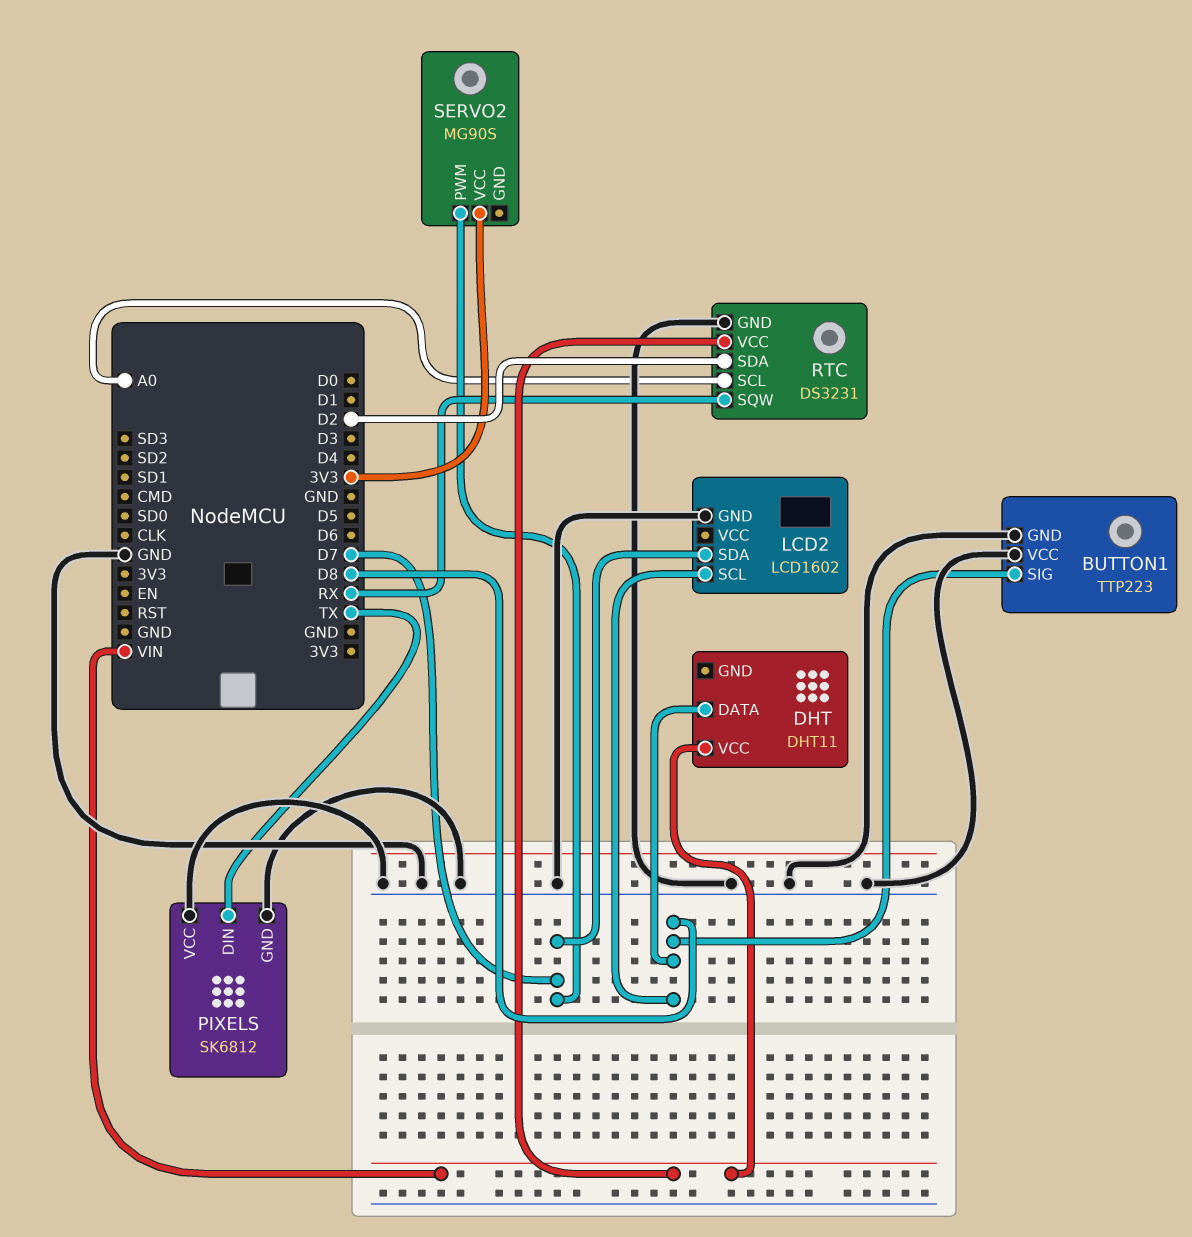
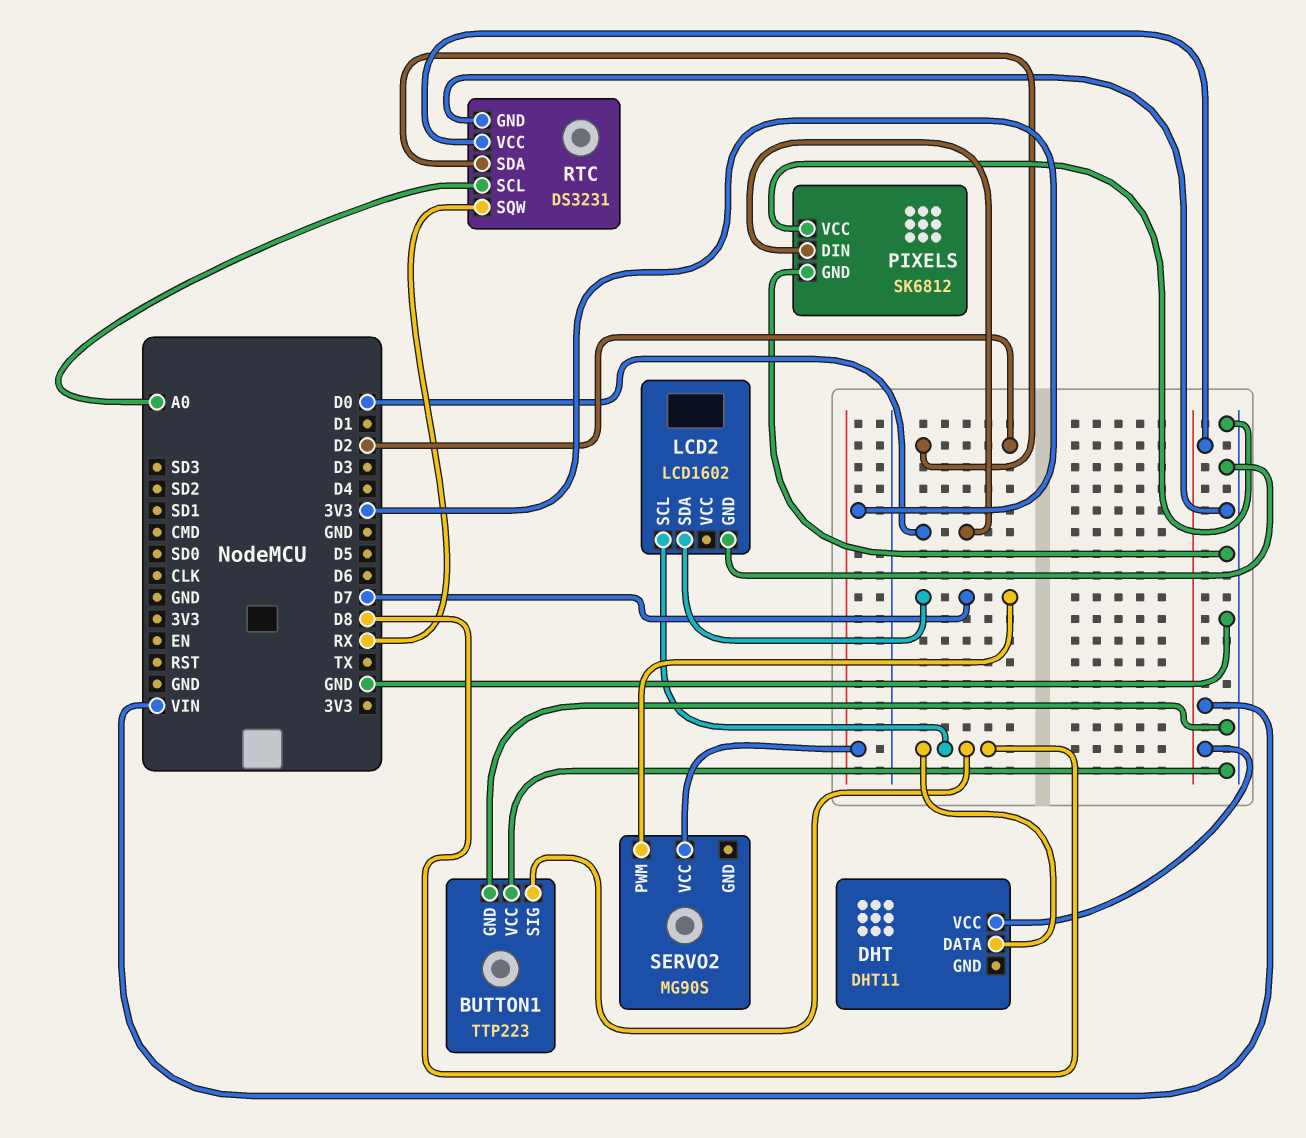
PIXELS pin DIN: TX -> D0

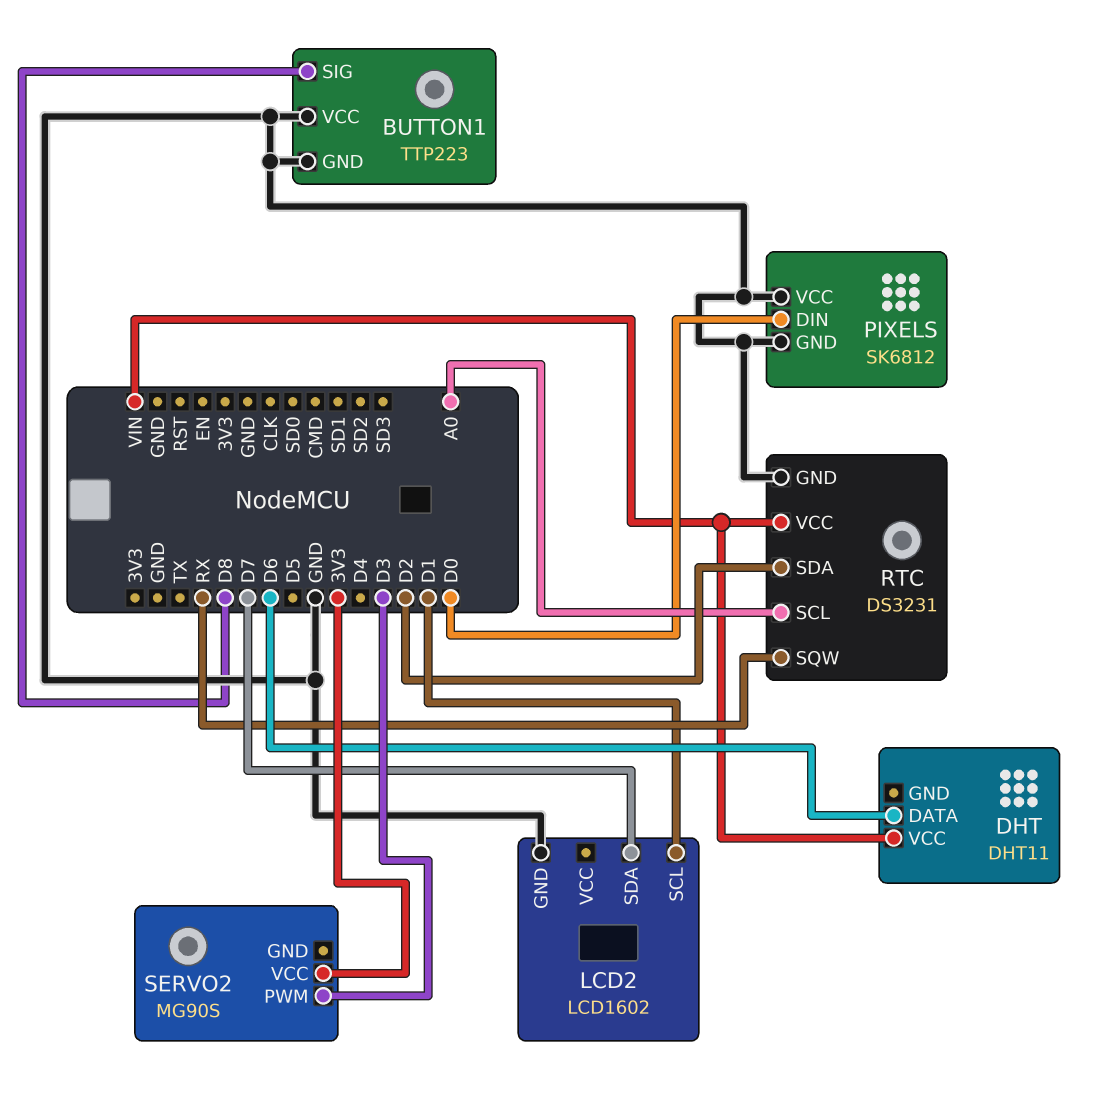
DHT pin DATA: D8 -> D6
LCD2 pin SCL: D8 -> D1
SERVO2 pin PWM: D7 -> D3

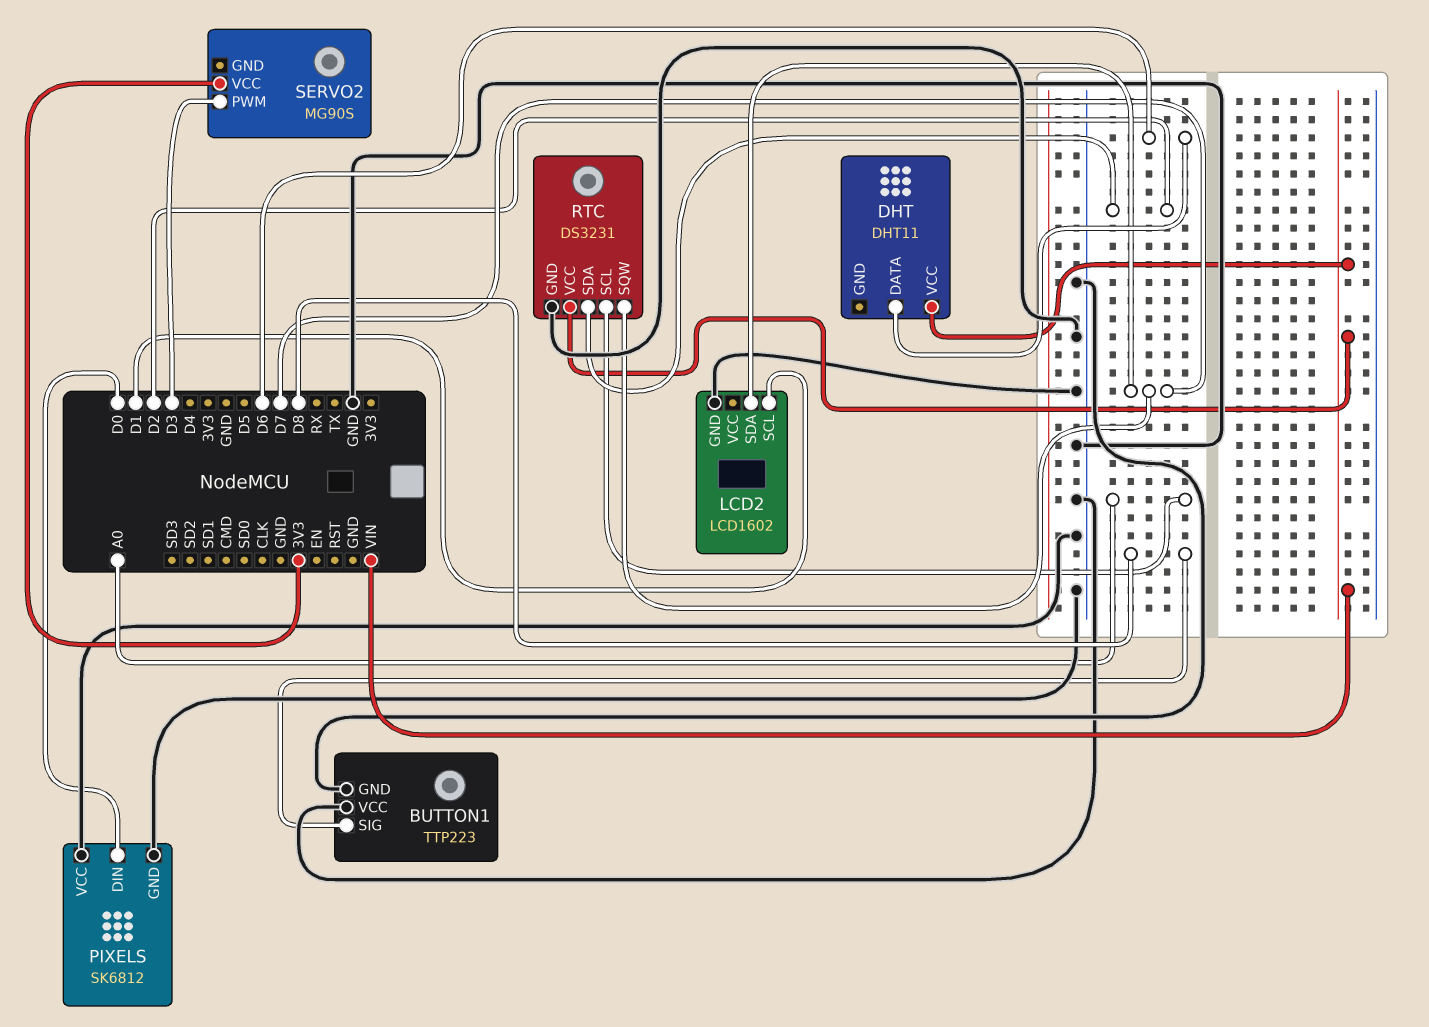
RTC pin SQW: RX -> D7

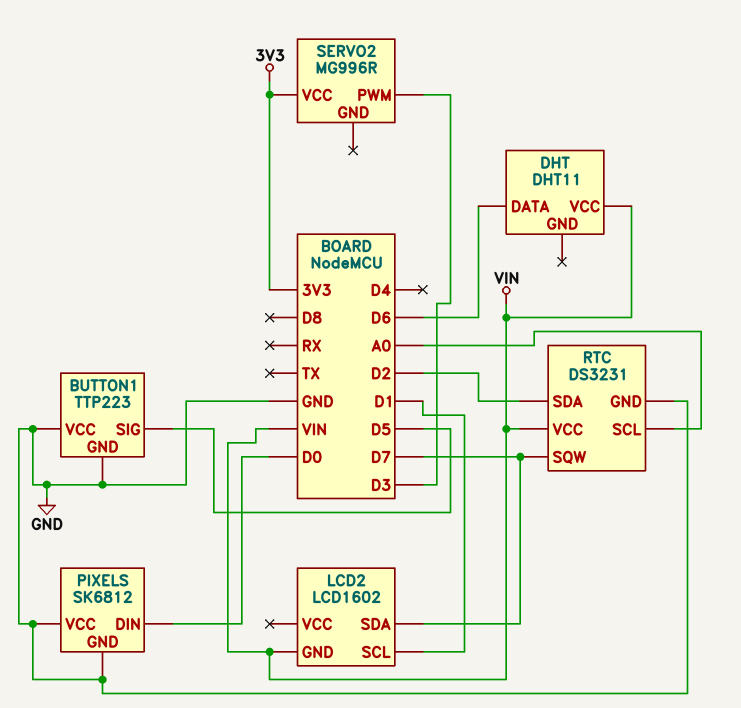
BUTTON1 pin SIG: D8 -> D5
LCD2 pin GND: GND -> VIN
SERVO2: MG90S -> MG996R

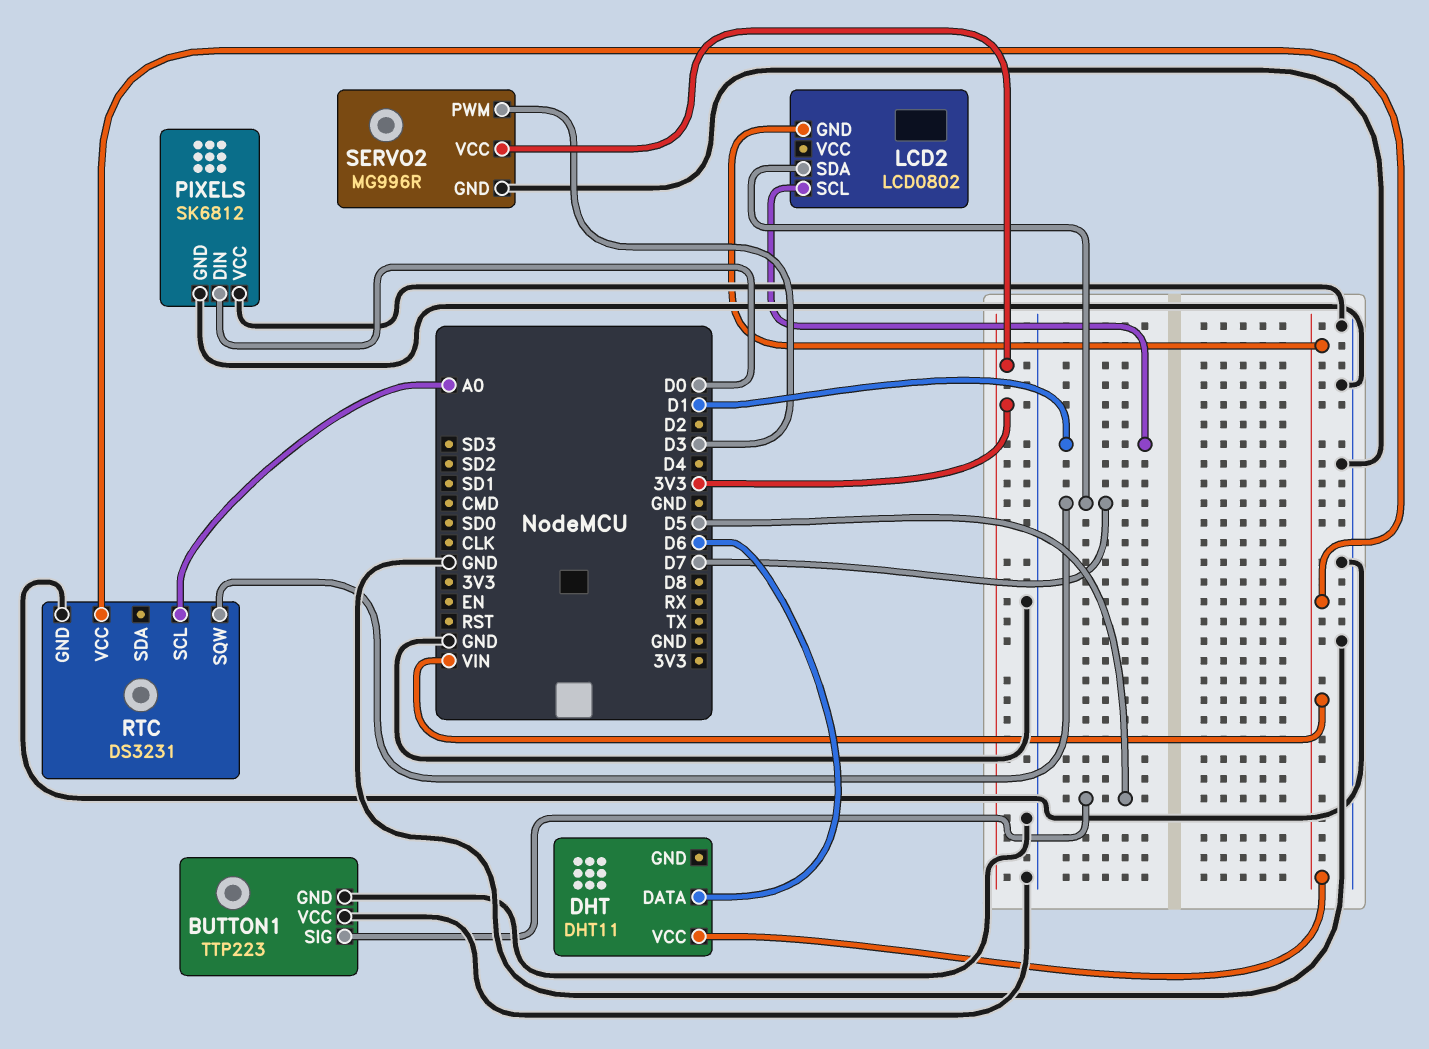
LCD2: LCD1602 -> LCD0802
RTC pin SDA: D2 -> none
SERVO2 pin GND: none -> GND

